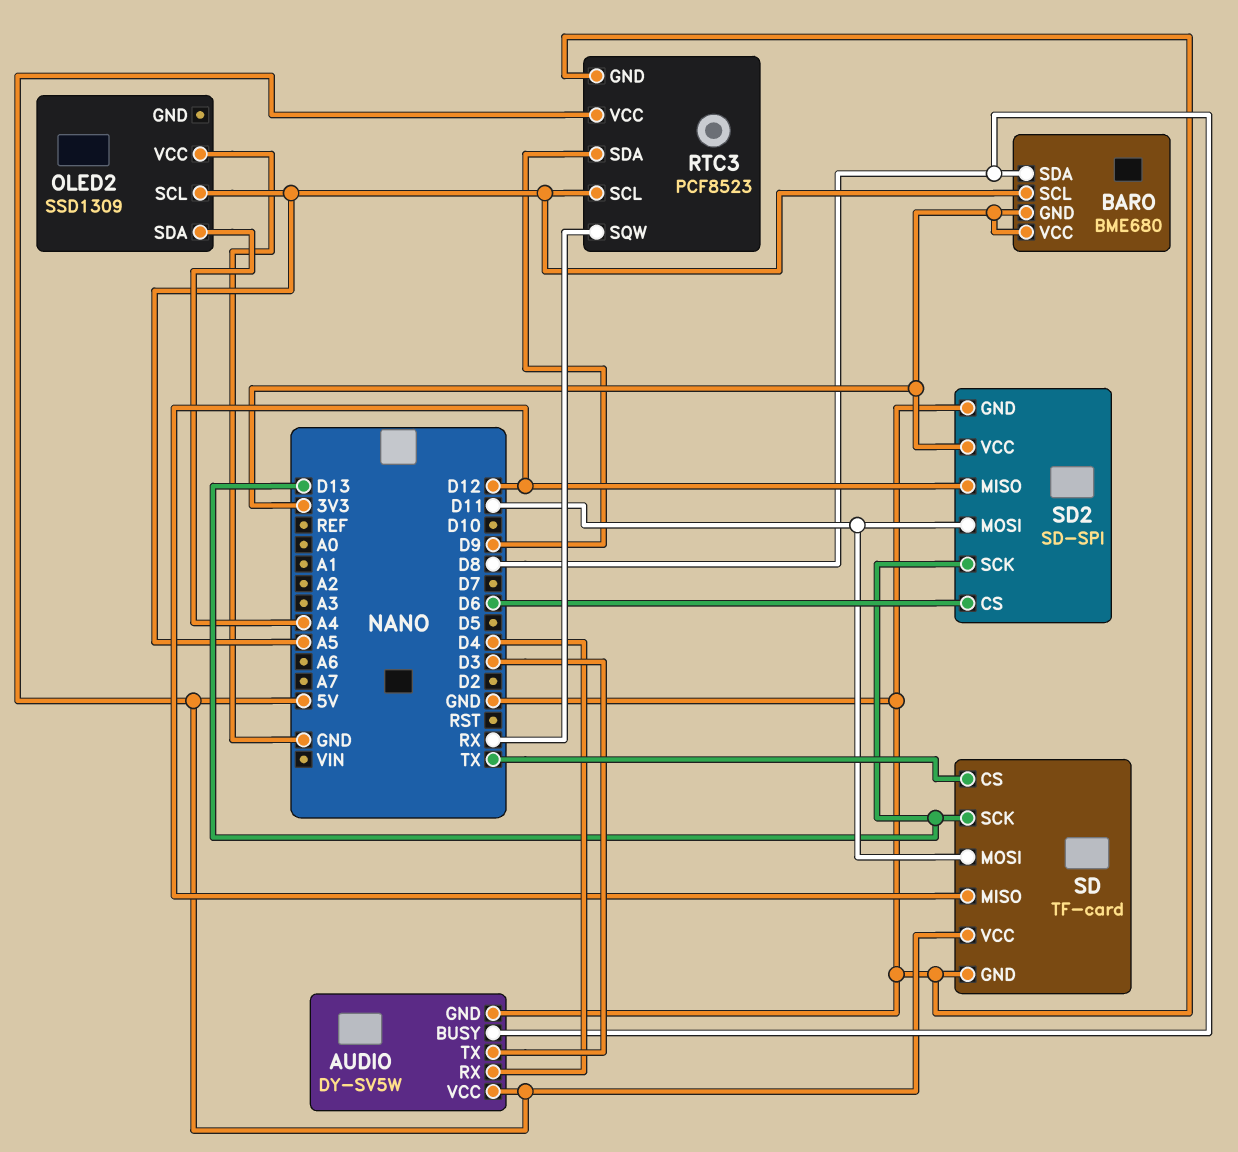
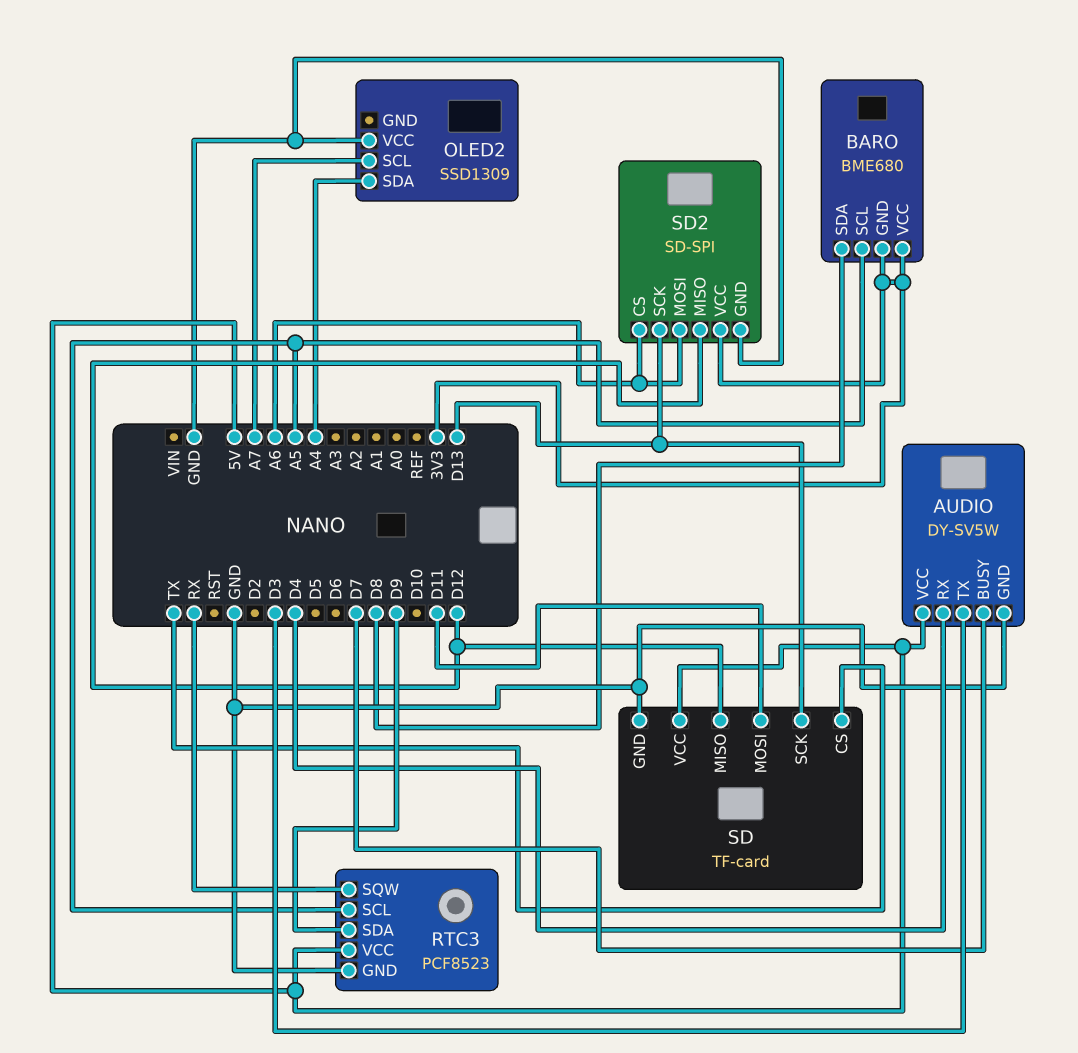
AUDIO pin BUSY: D8 -> D7
OLED2 pin SCL: A5 -> A7
SD2 pin CS: D6 -> A6
SD2 pin MOSI: D11 -> A6

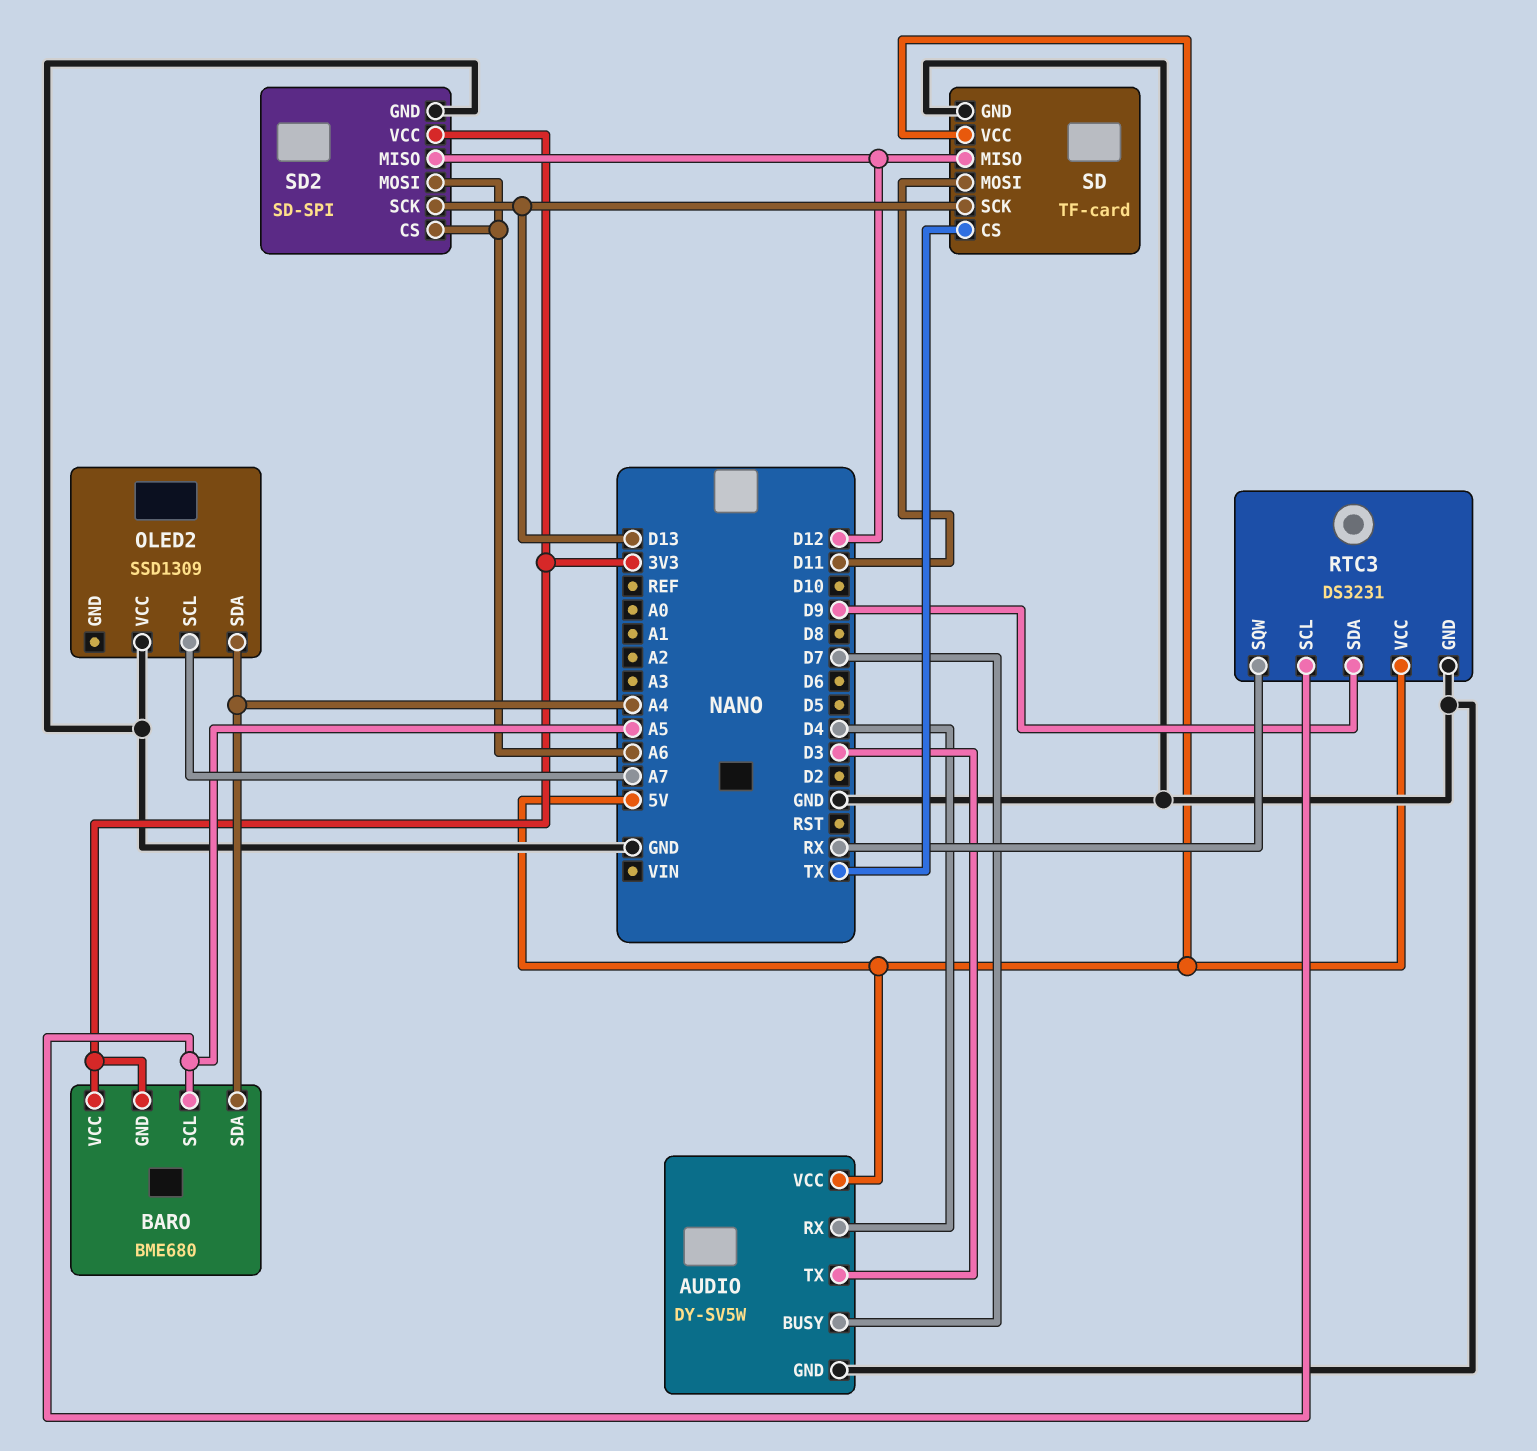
BARO pin SDA: D8 -> A4
RTC3: PCF8523 -> DS3231

